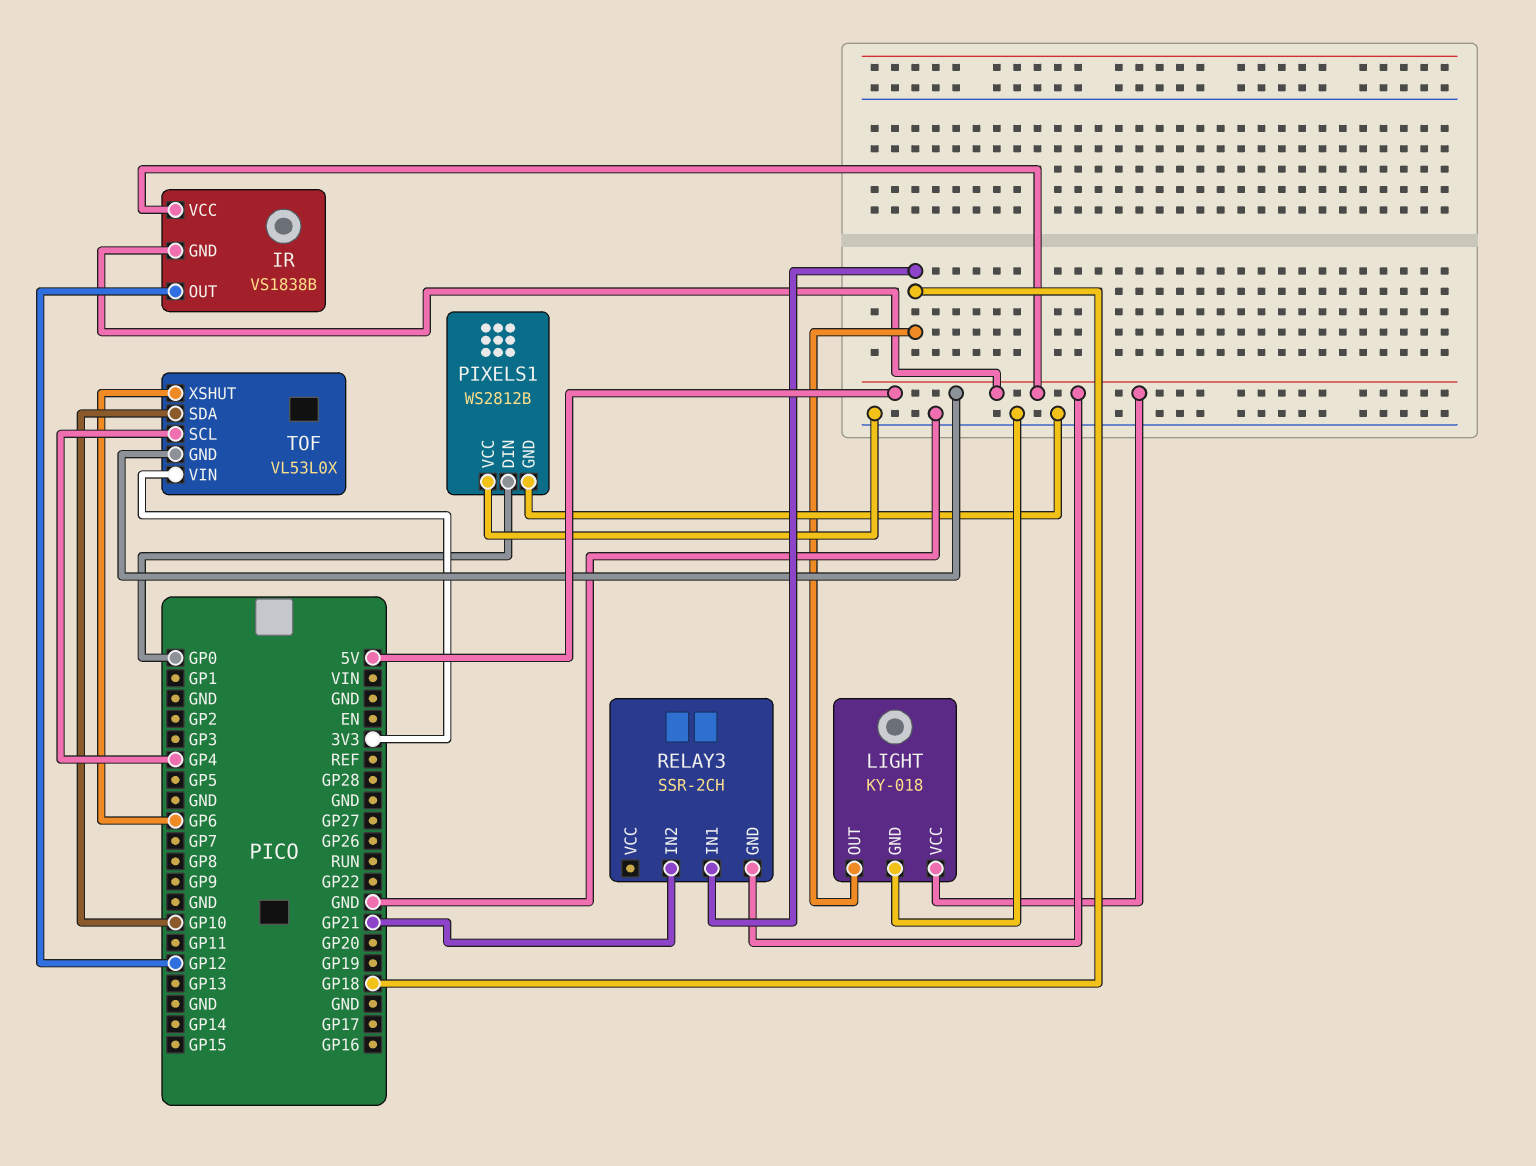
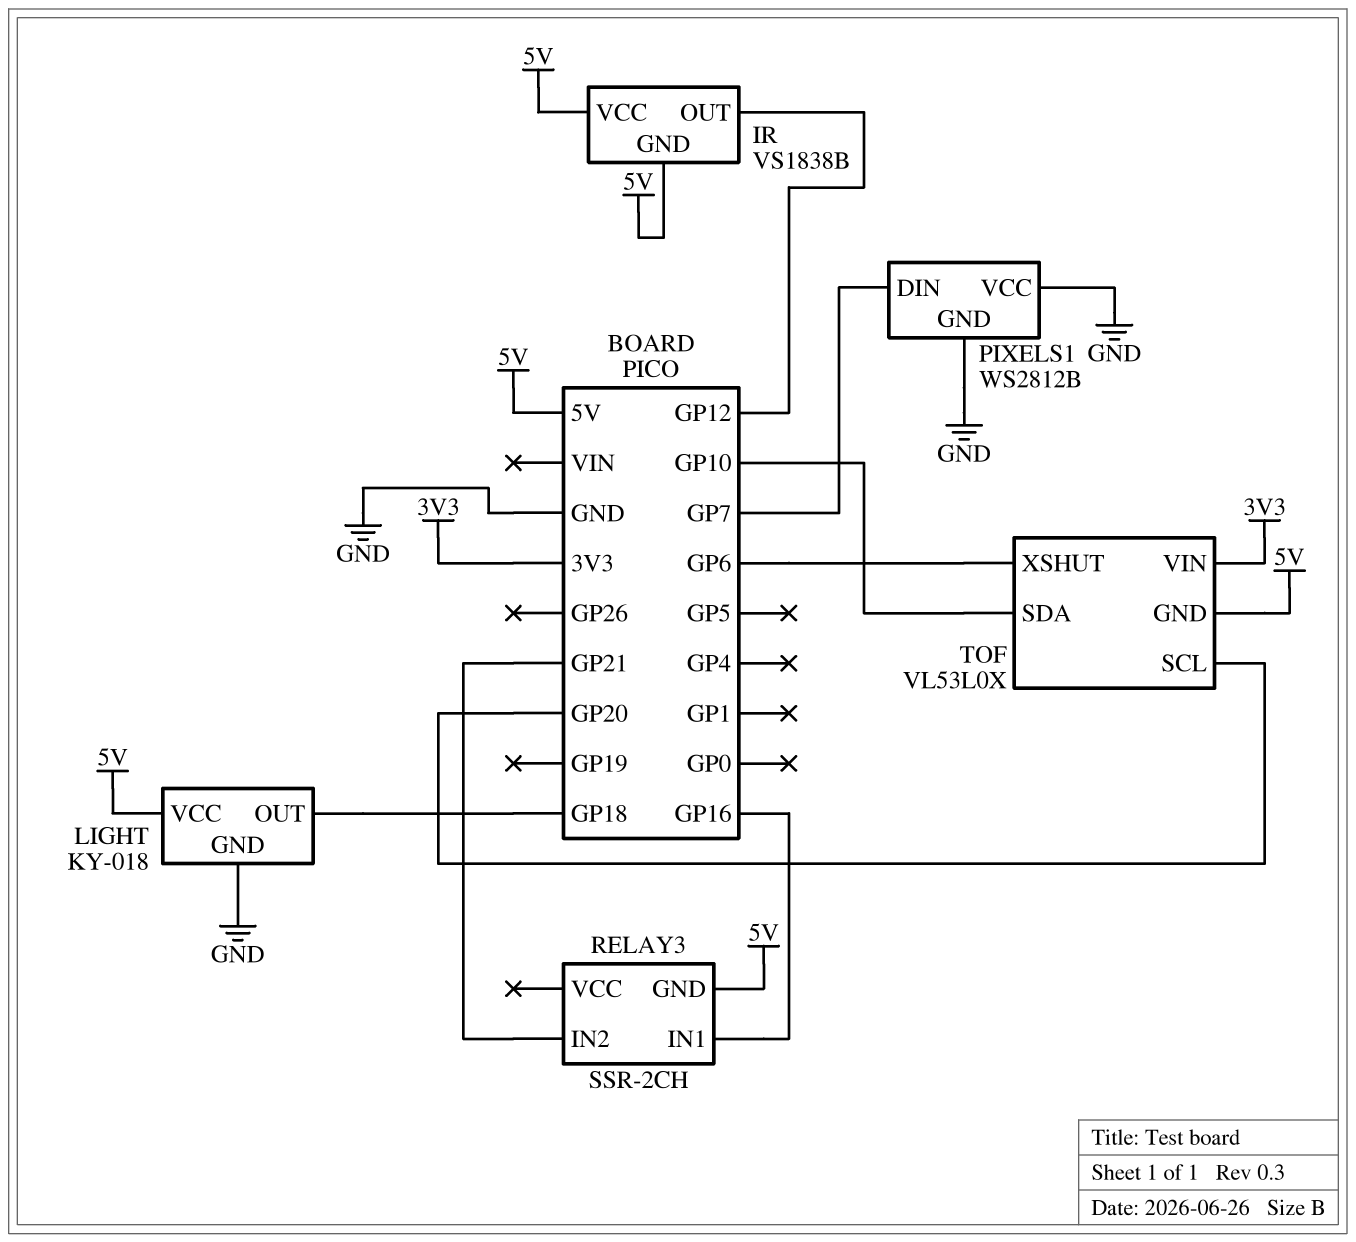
PIXELS1 pin DIN: GP0 -> GP7
RELAY3 pin IN1: GP18 -> GP16
TOF pin SCL: GP4 -> GP20

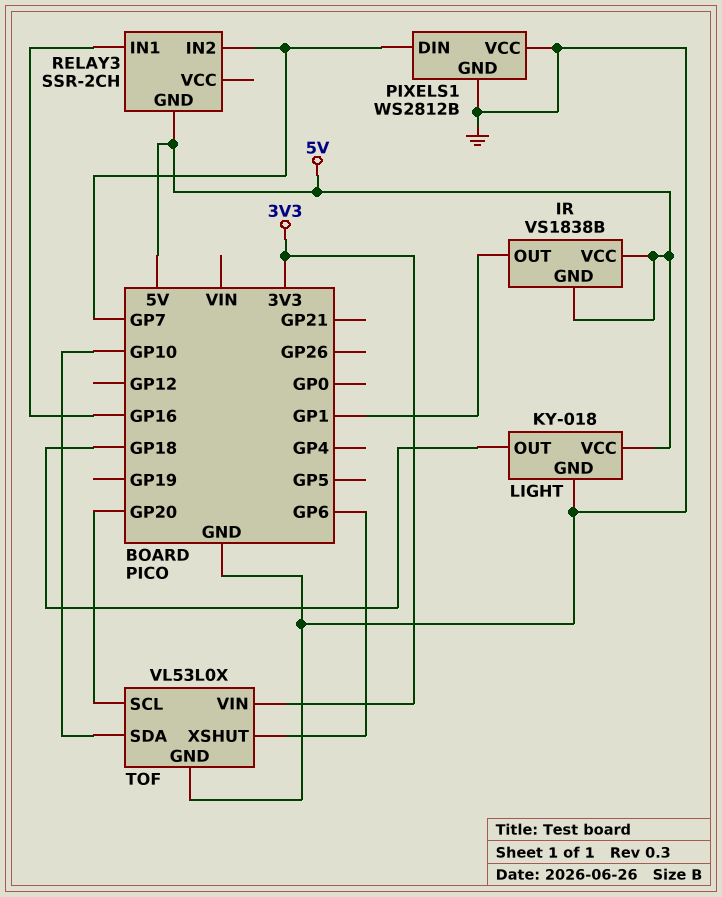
IR pin OUT: GP12 -> GP1
RELAY3 pin IN2: GP21 -> GP7
TOF pin GND: 5V -> GND

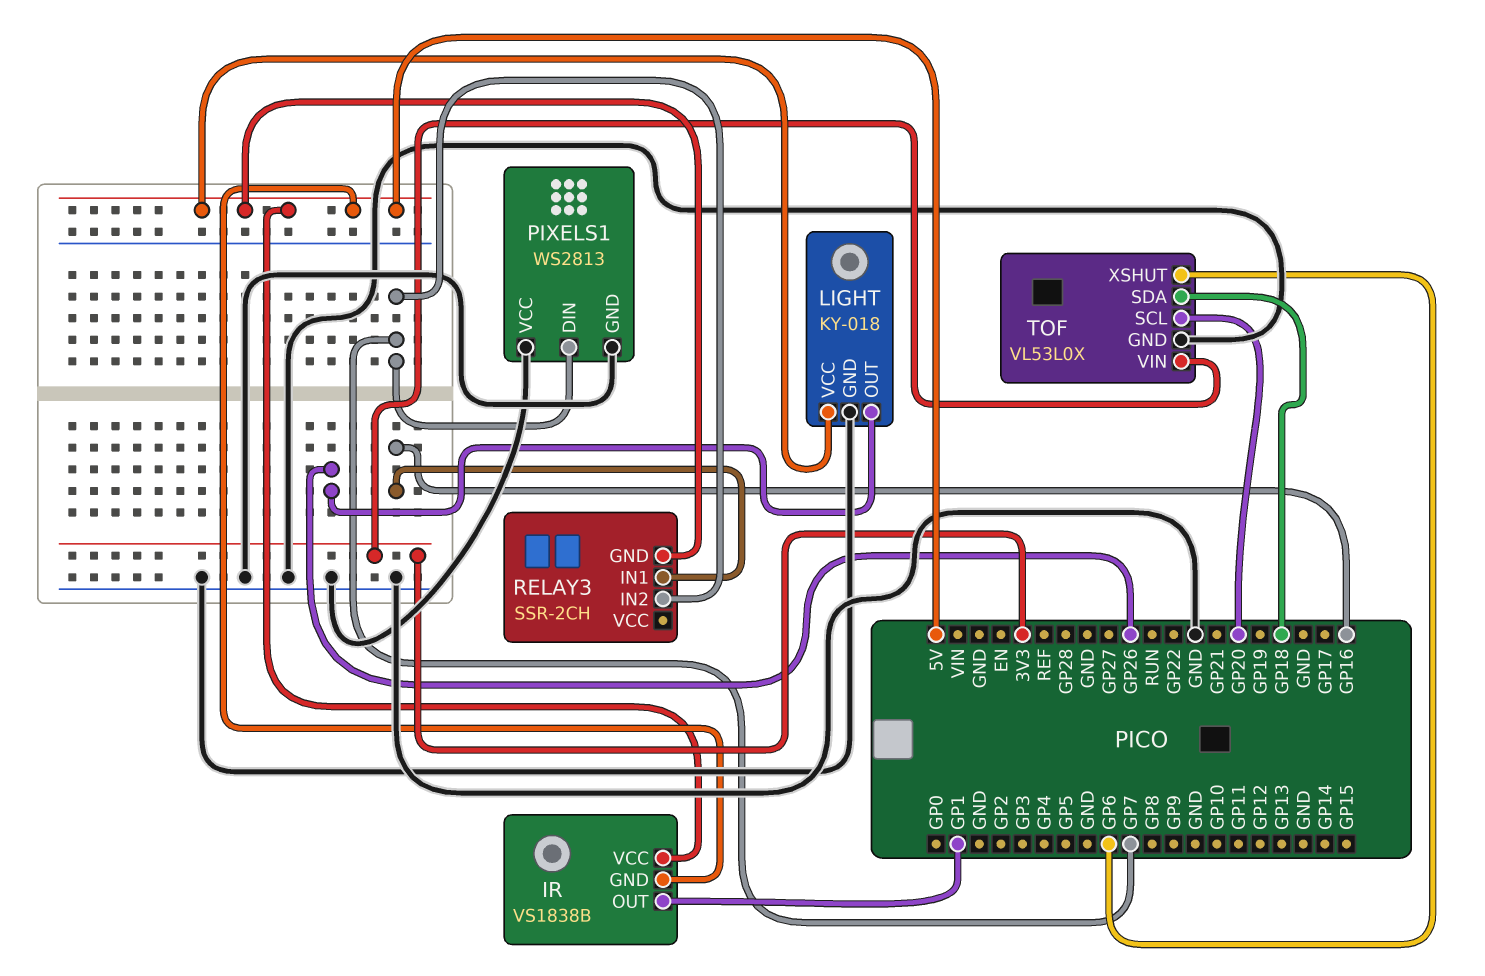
LIGHT pin OUT: GP18 -> GP26
PIXELS1: WS2812B -> WS2813
TOF pin SDA: GP10 -> GP18

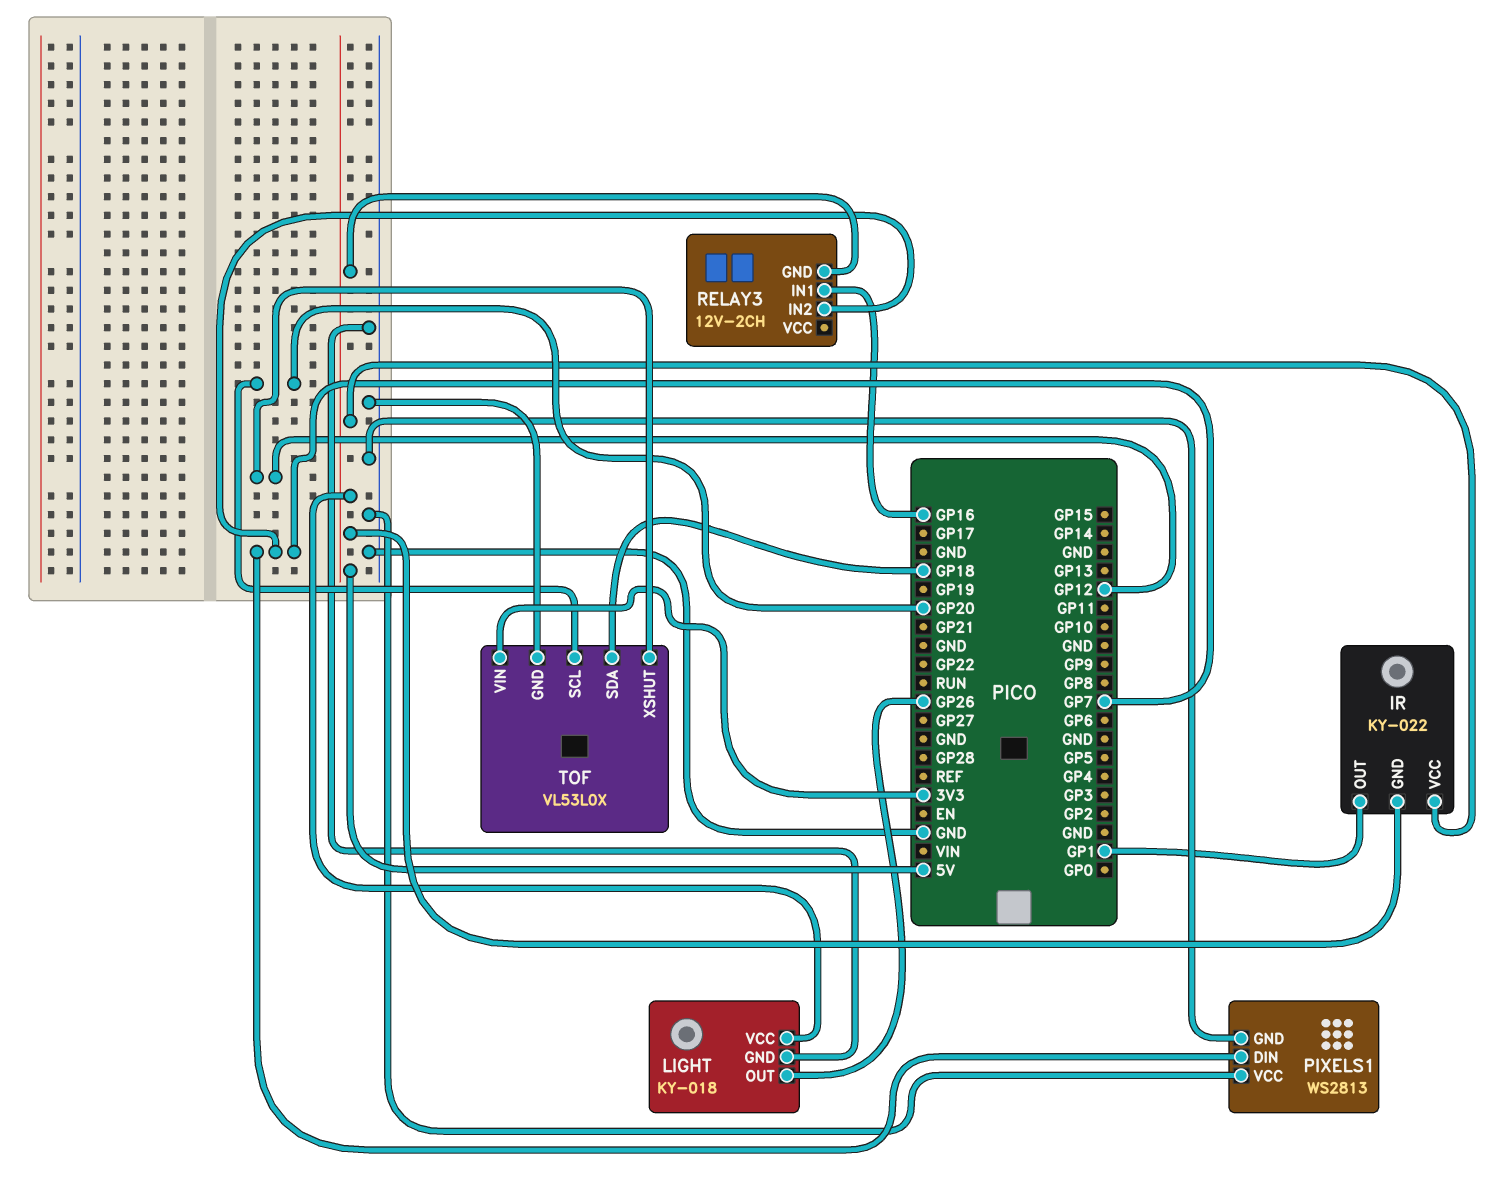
IR: VS1838B -> KY-022
RELAY3: SSR-2CH -> 12V-2CH
TOF pin XSHUT: GP6 -> GP12

